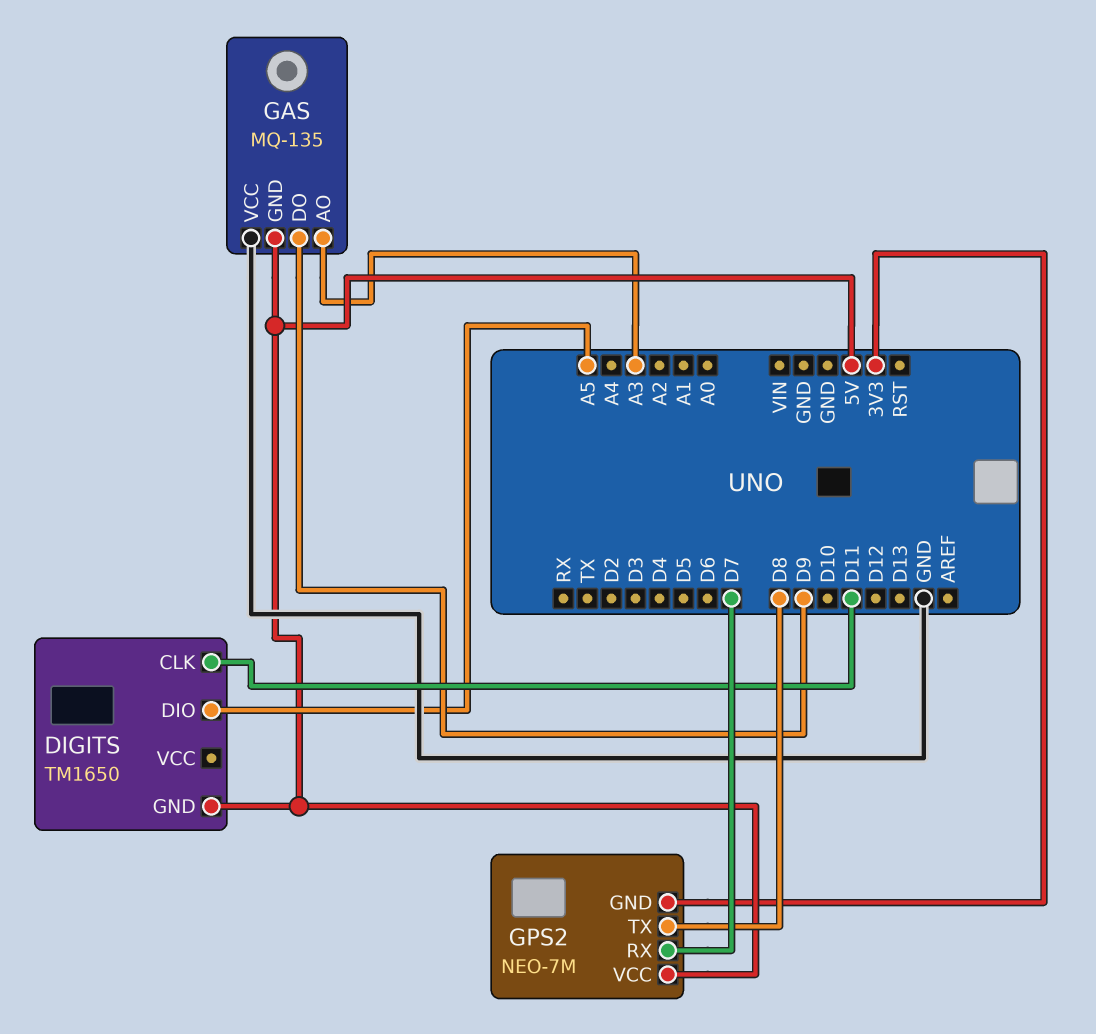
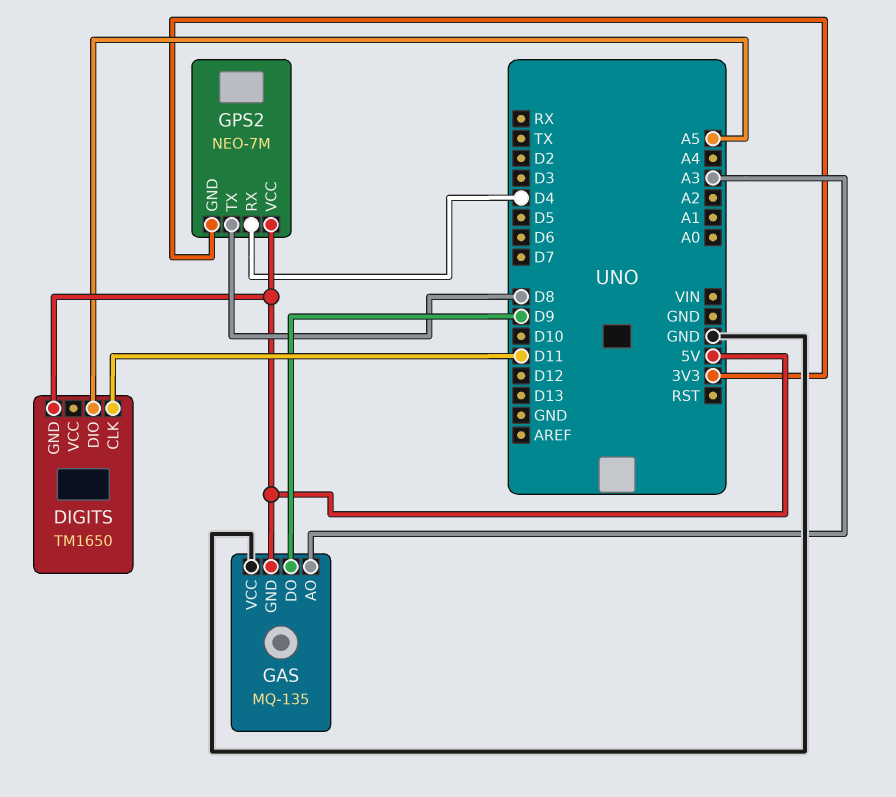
GPS2 pin RX: D7 -> D4

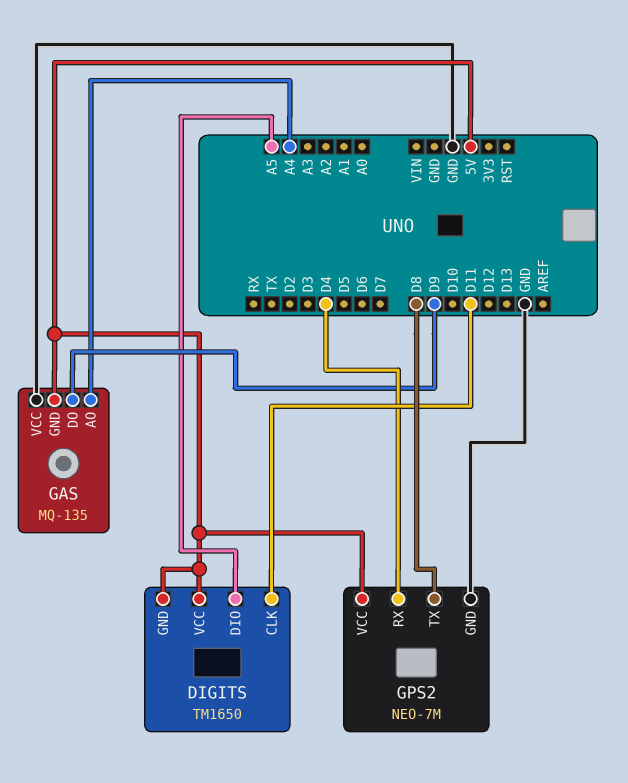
DIGITS pin VCC: none -> 5V
GAS pin AO: A3 -> A4
GPS2 pin GND: 3V3 -> GND

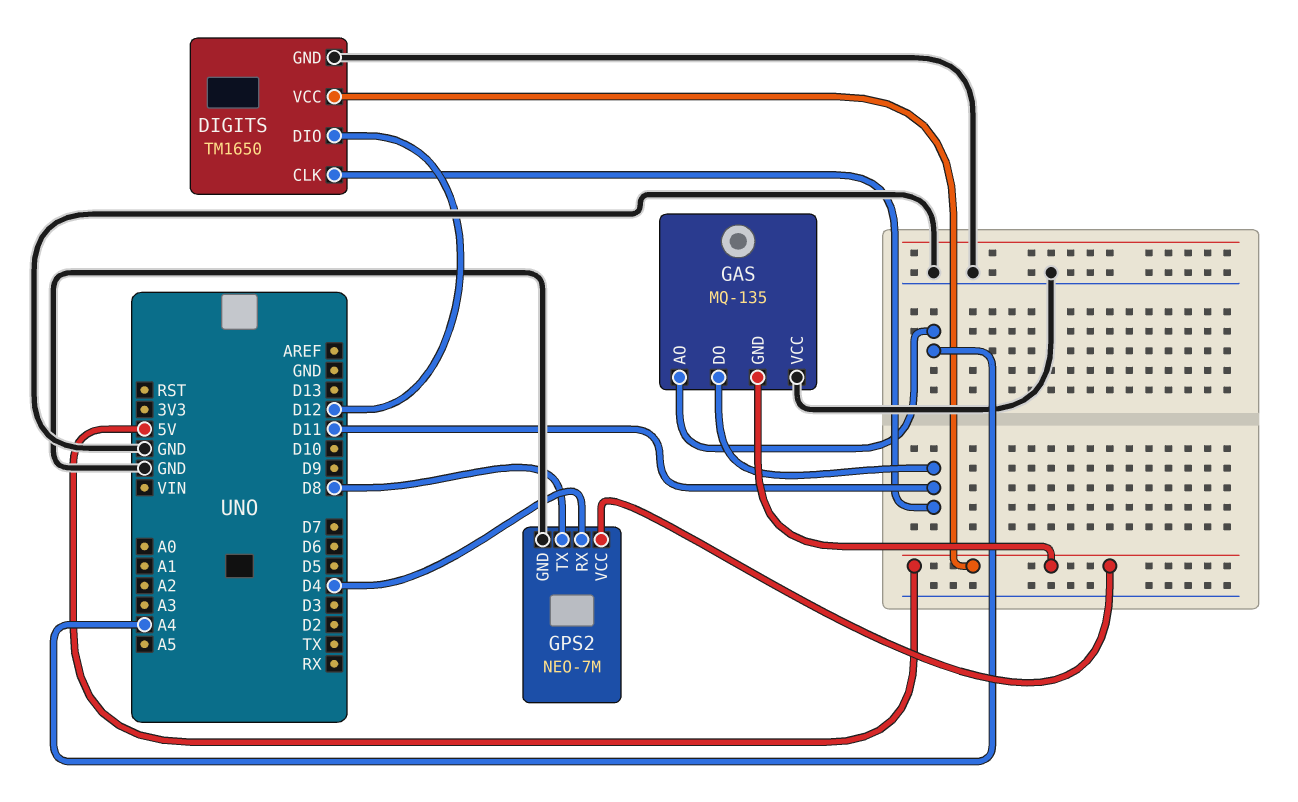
DIGITS pin DIO: A5 -> D12
DIGITS pin GND: 5V -> GND
GAS pin DO: D9 -> D11

